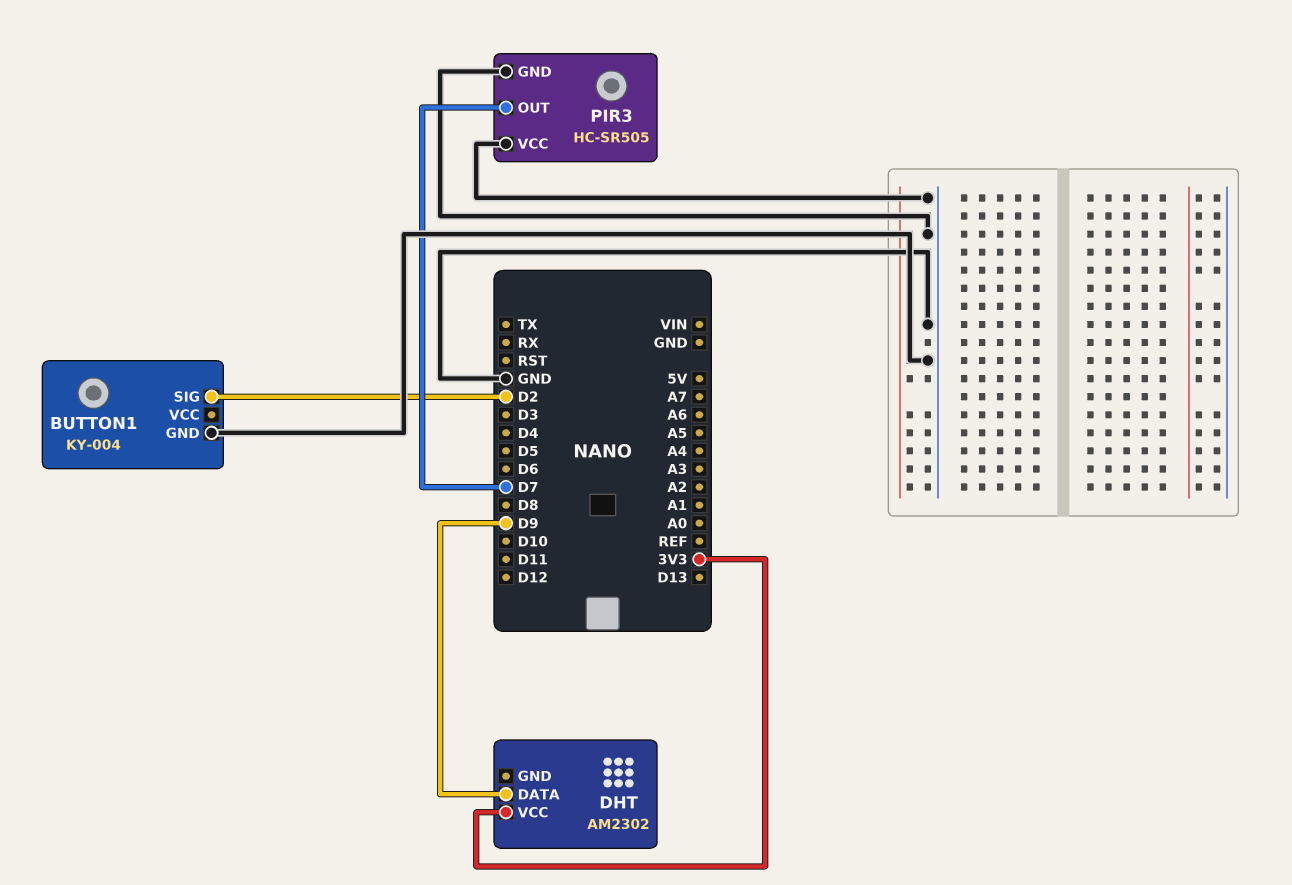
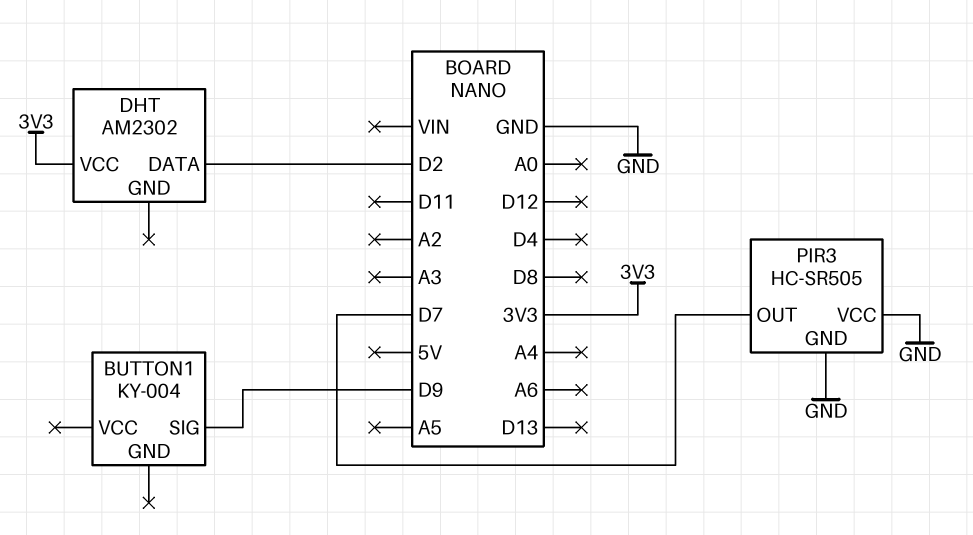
BUTTON1 pin GND: GND -> none
BUTTON1 pin SIG: D2 -> D9
DHT pin DATA: D9 -> D2

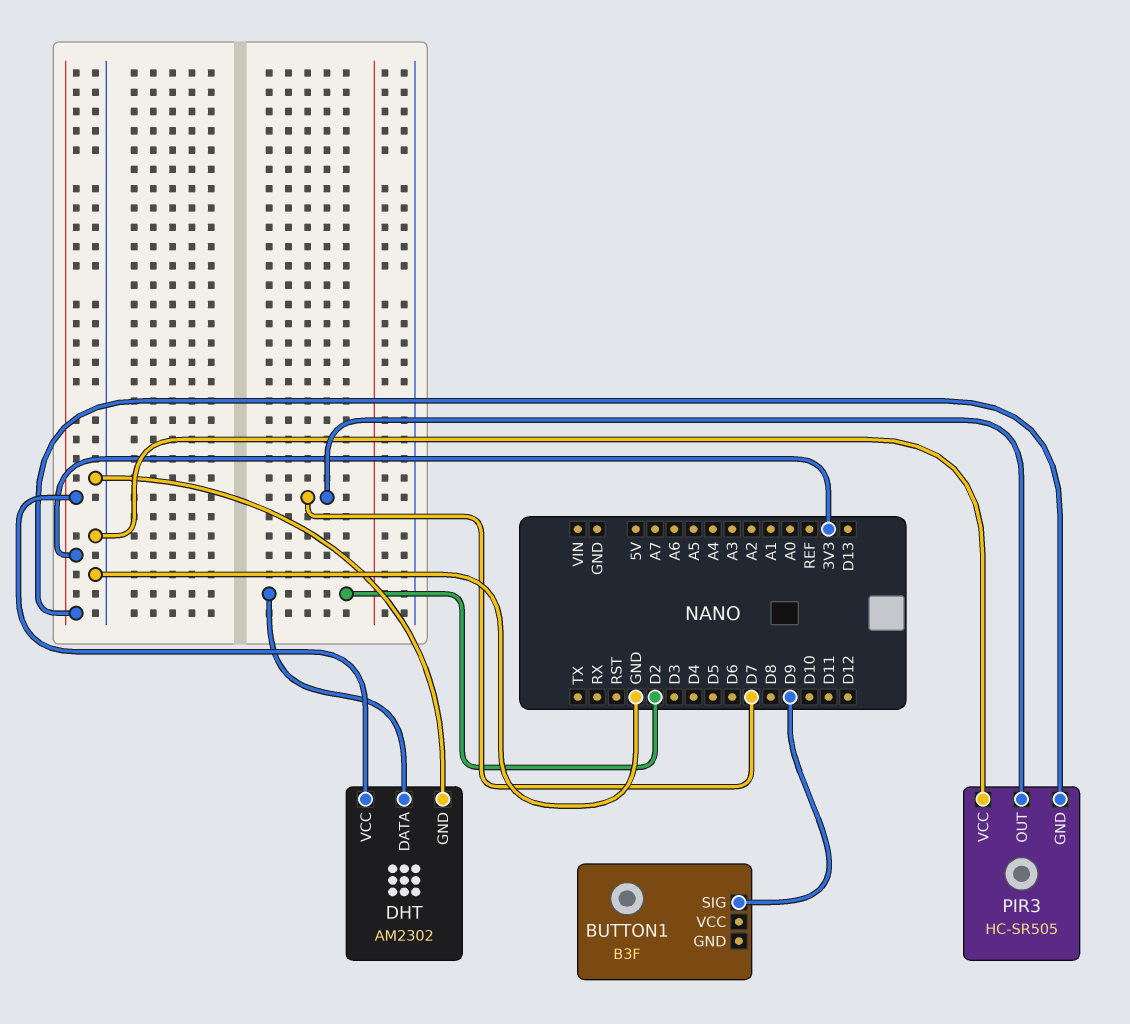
BUTTON1: KY-004 -> B3F
DHT pin GND: none -> GND
PIR3 pin GND: GND -> 3V3

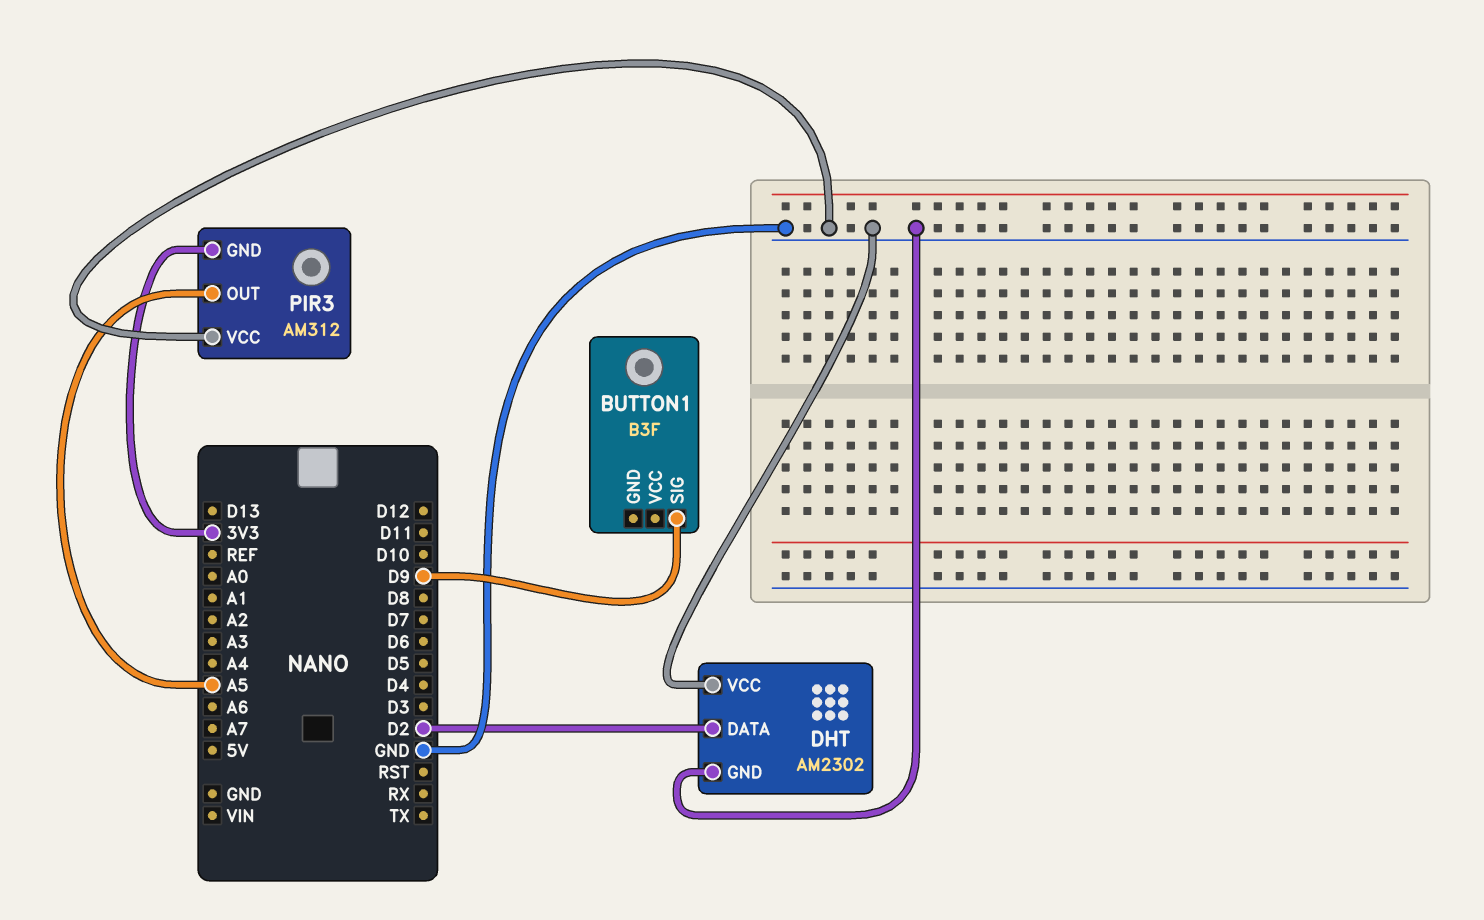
DHT pin VCC: 3V3 -> GND
PIR3: HC-SR505 -> AM312
PIR3 pin OUT: D7 -> A5

